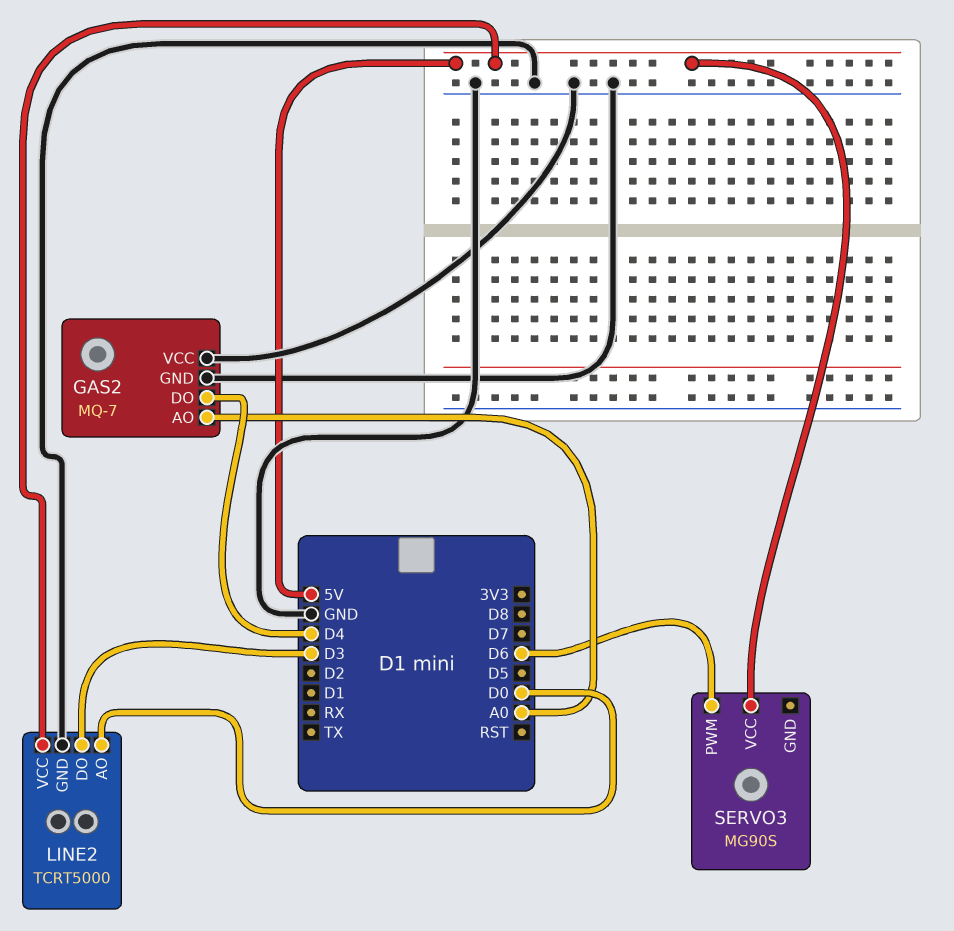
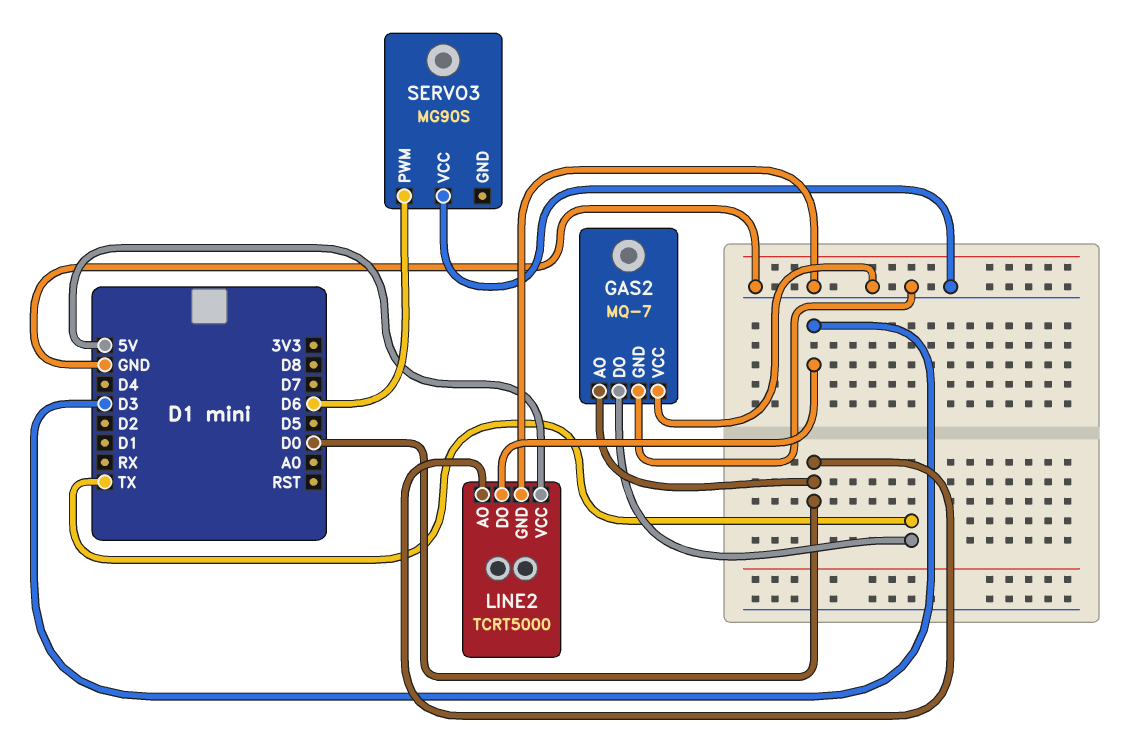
GAS2 pin AO: A0 -> D0
GAS2 pin DO: D4 -> TX
SERVO3 pin VCC: 5V -> GND

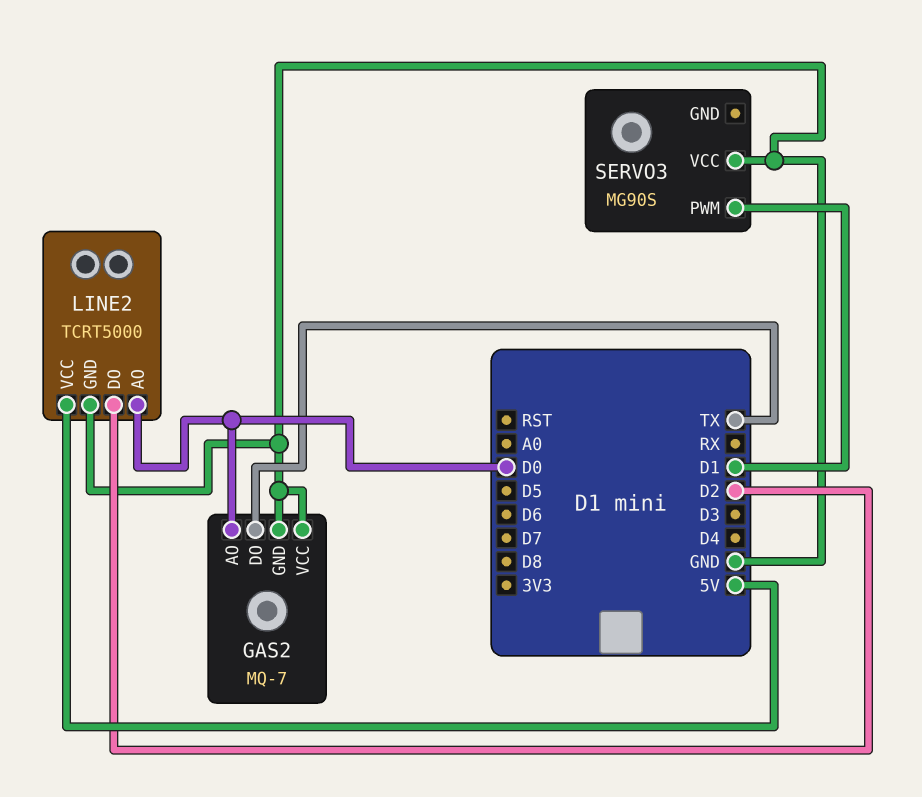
LINE2 pin DO: D3 -> D2
SERVO3 pin PWM: D6 -> D1

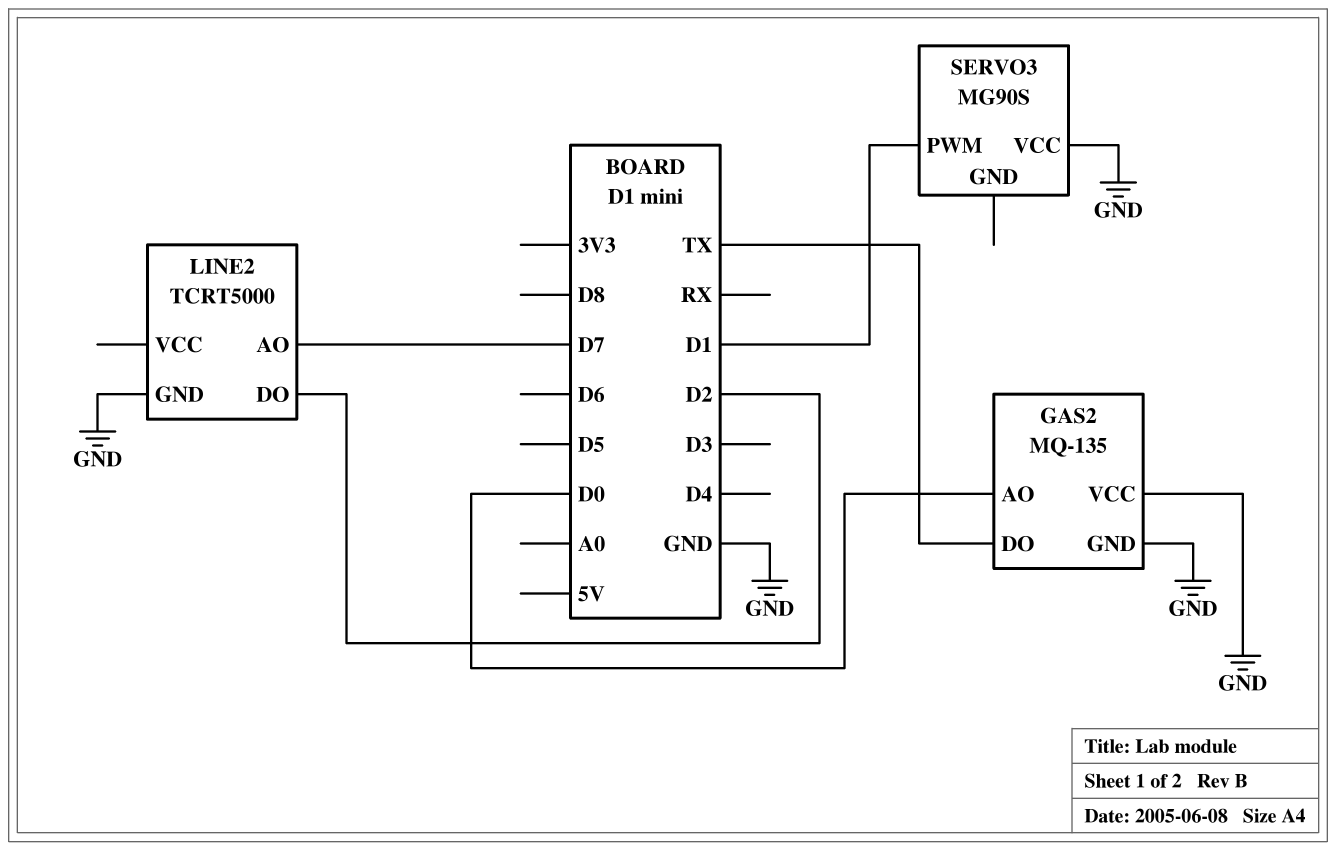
GAS2: MQ-7 -> MQ-135
LINE2 pin AO: D0 -> D7
LINE2 pin VCC: 5V -> none

